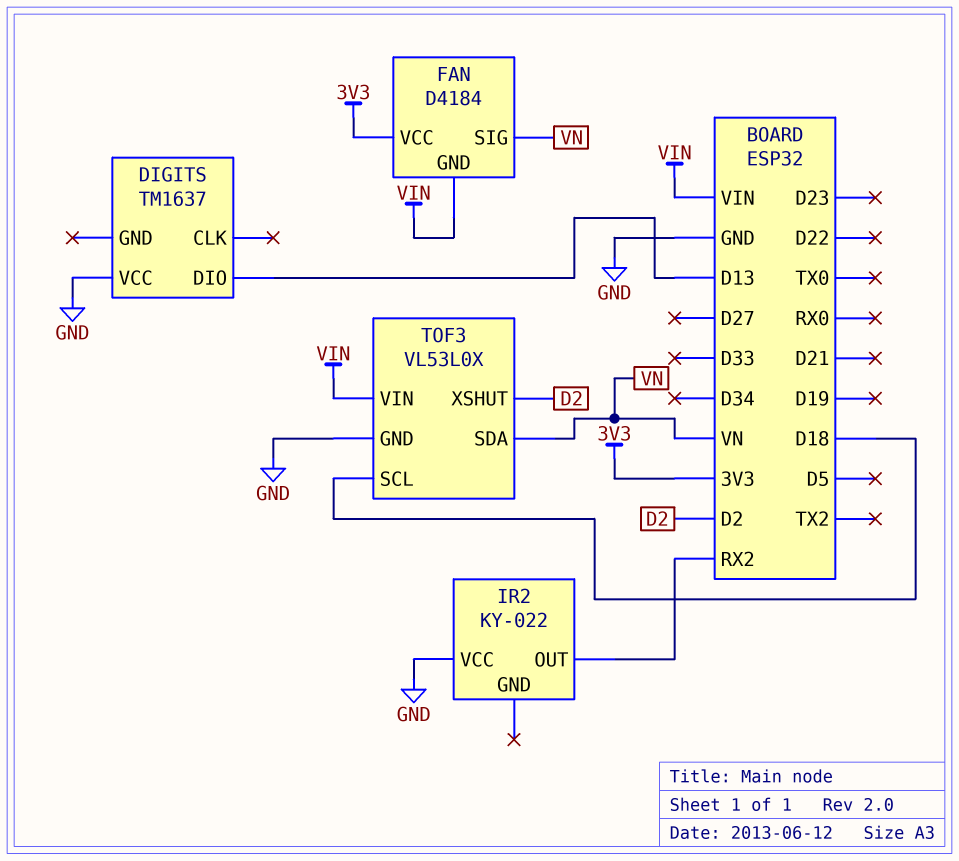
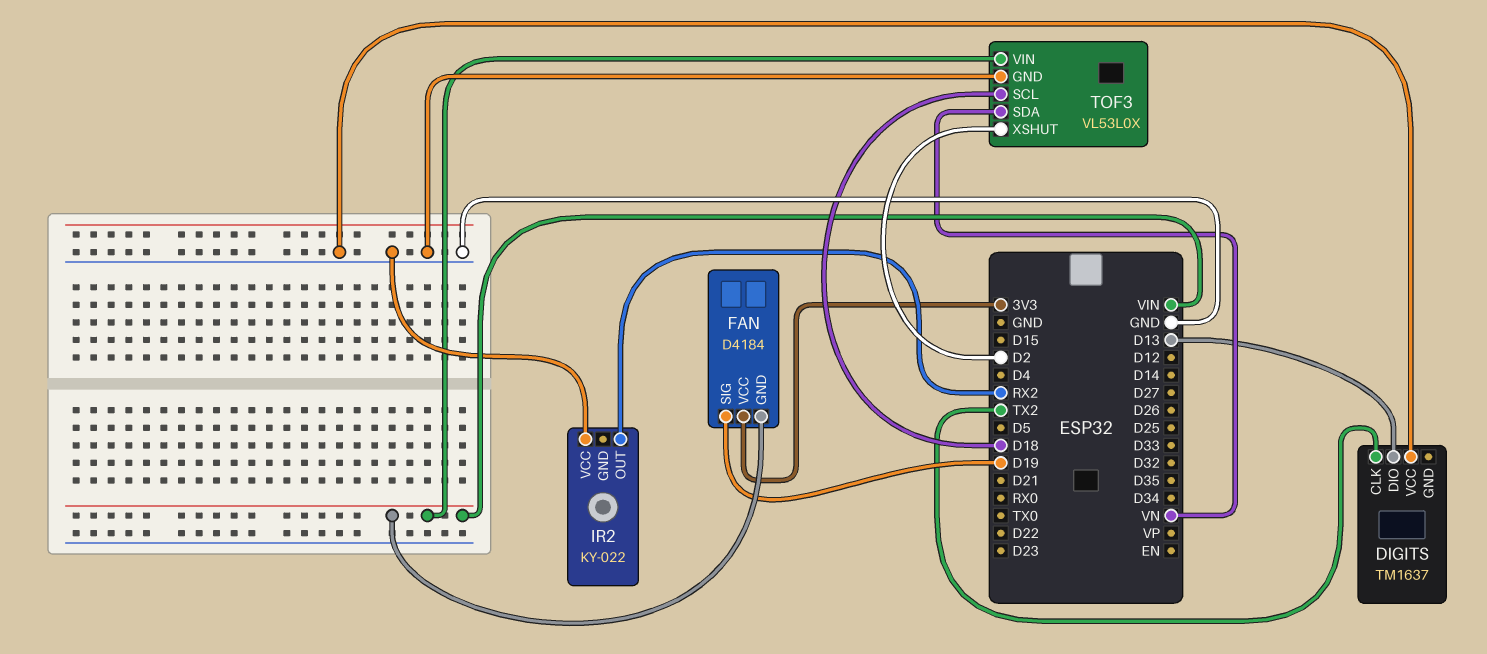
DIGITS pin CLK: none -> TX2
FAN pin SIG: VN -> D19

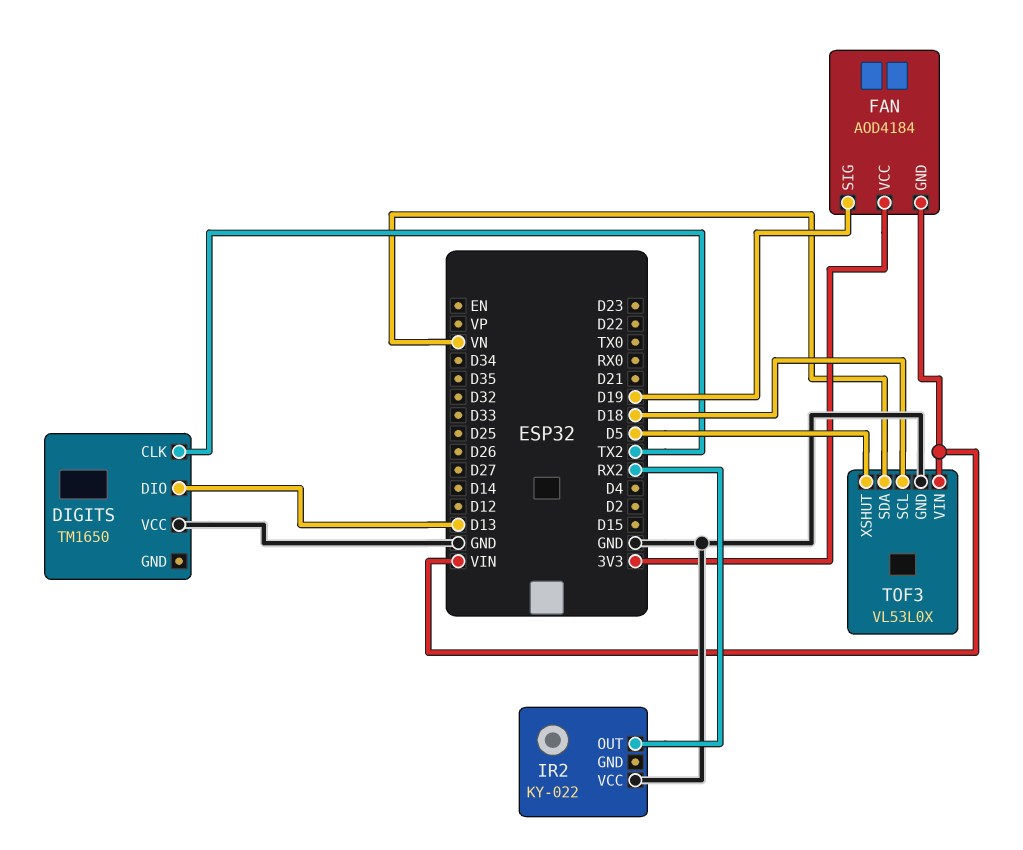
DIGITS: TM1637 -> TM1650
FAN: D4184 -> AOD4184
TOF3 pin XSHUT: D2 -> D5

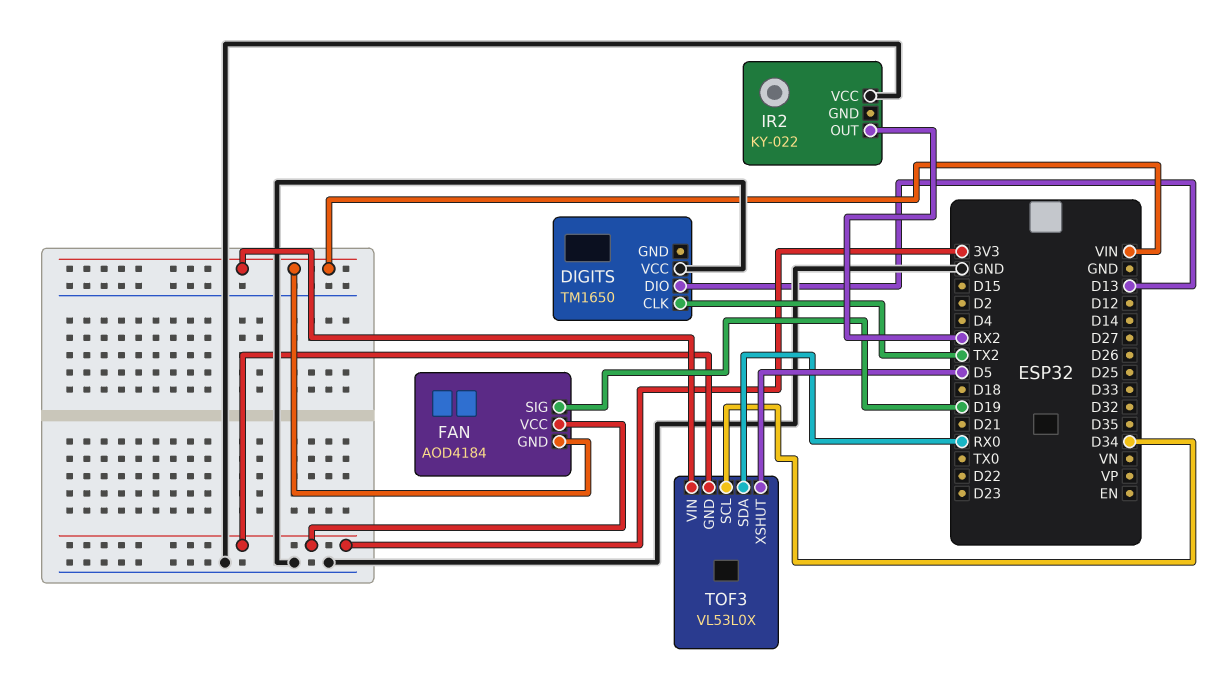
TOF3 pin GND: GND -> 3V3
TOF3 pin SCL: D18 -> D34
TOF3 pin SDA: VN -> RX0

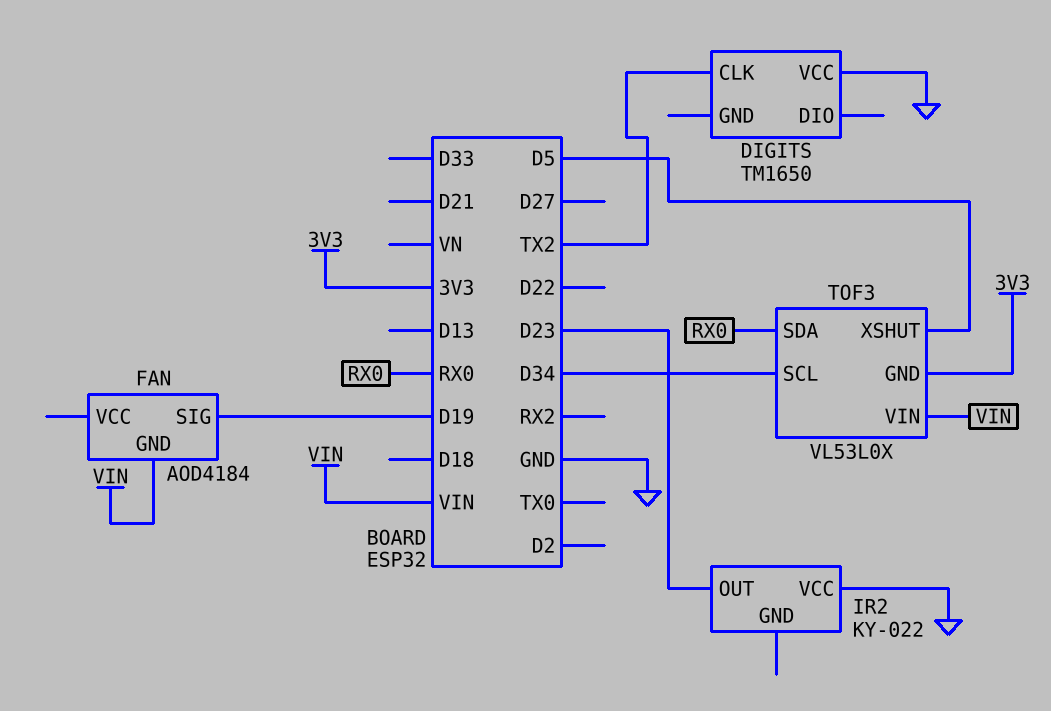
DIGITS pin DIO: D13 -> none
FAN pin VCC: 3V3 -> none
IR2 pin OUT: RX2 -> D23

